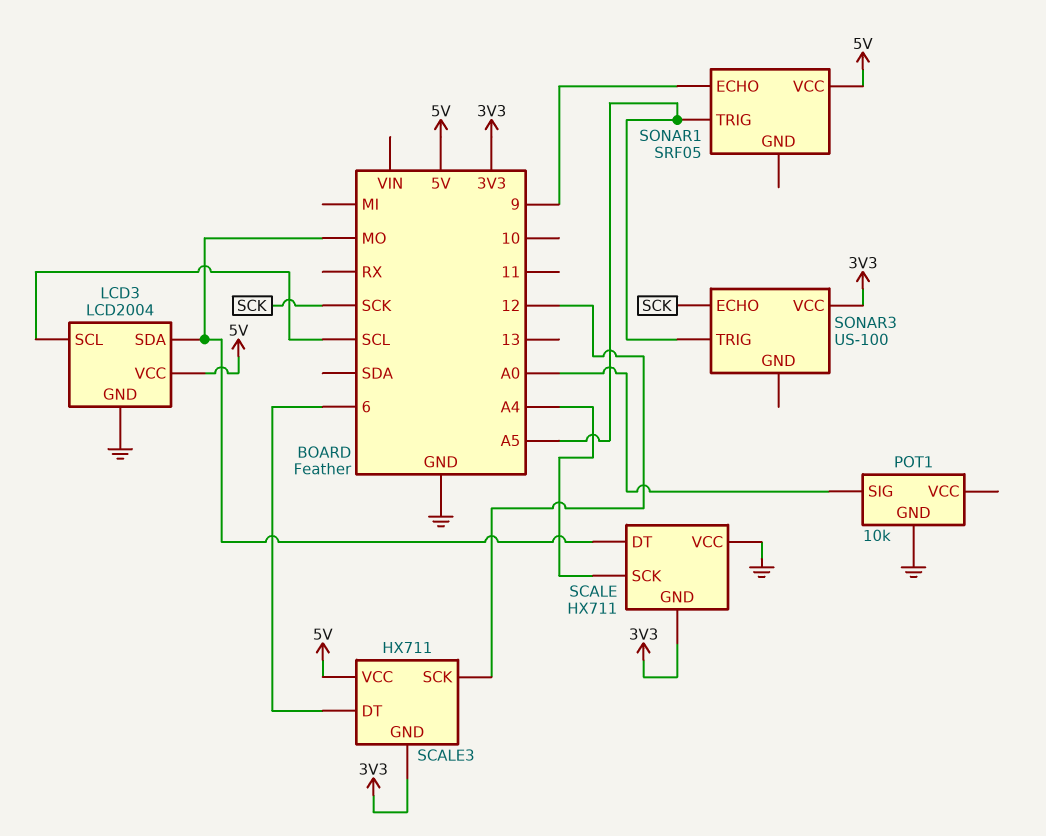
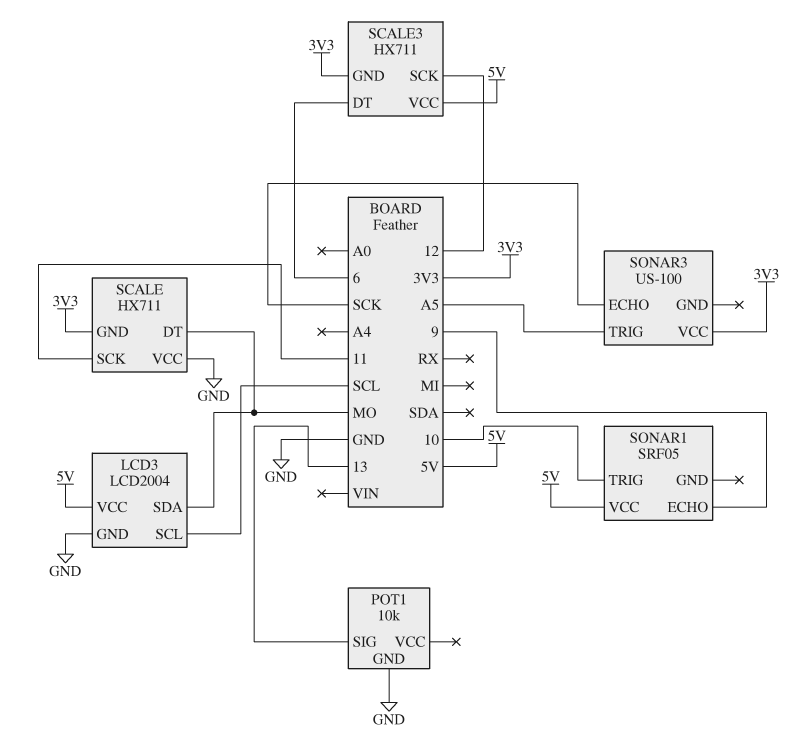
POT1 pin SIG: A0 -> 13
SCALE pin SCK: A4 -> 11
SONAR1 pin TRIG: A5 -> 10

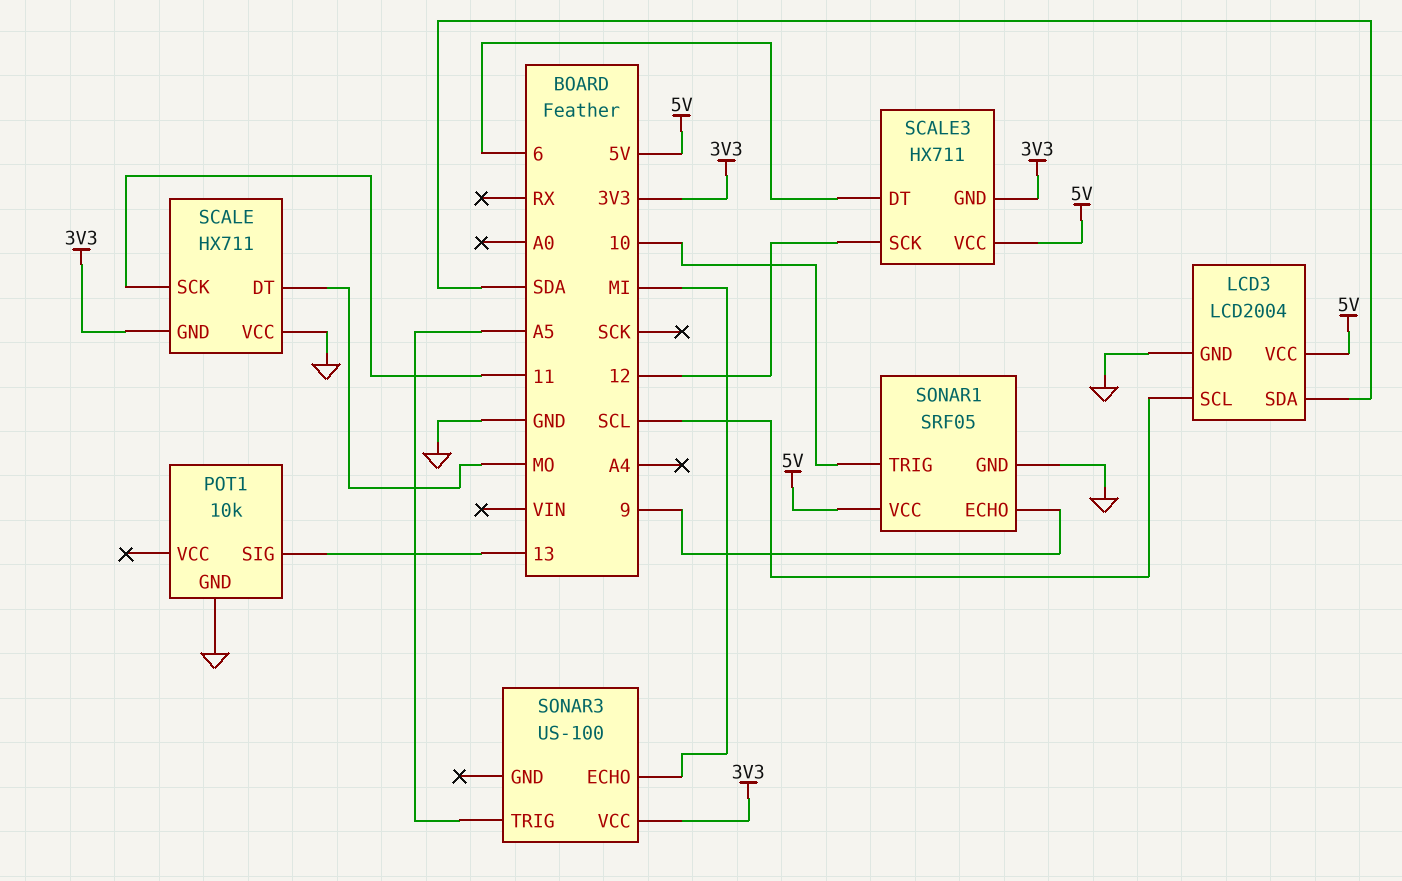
LCD3 pin SDA: MO -> SDA
SONAR1 pin GND: none -> GND
SONAR3 pin ECHO: SCK -> MI

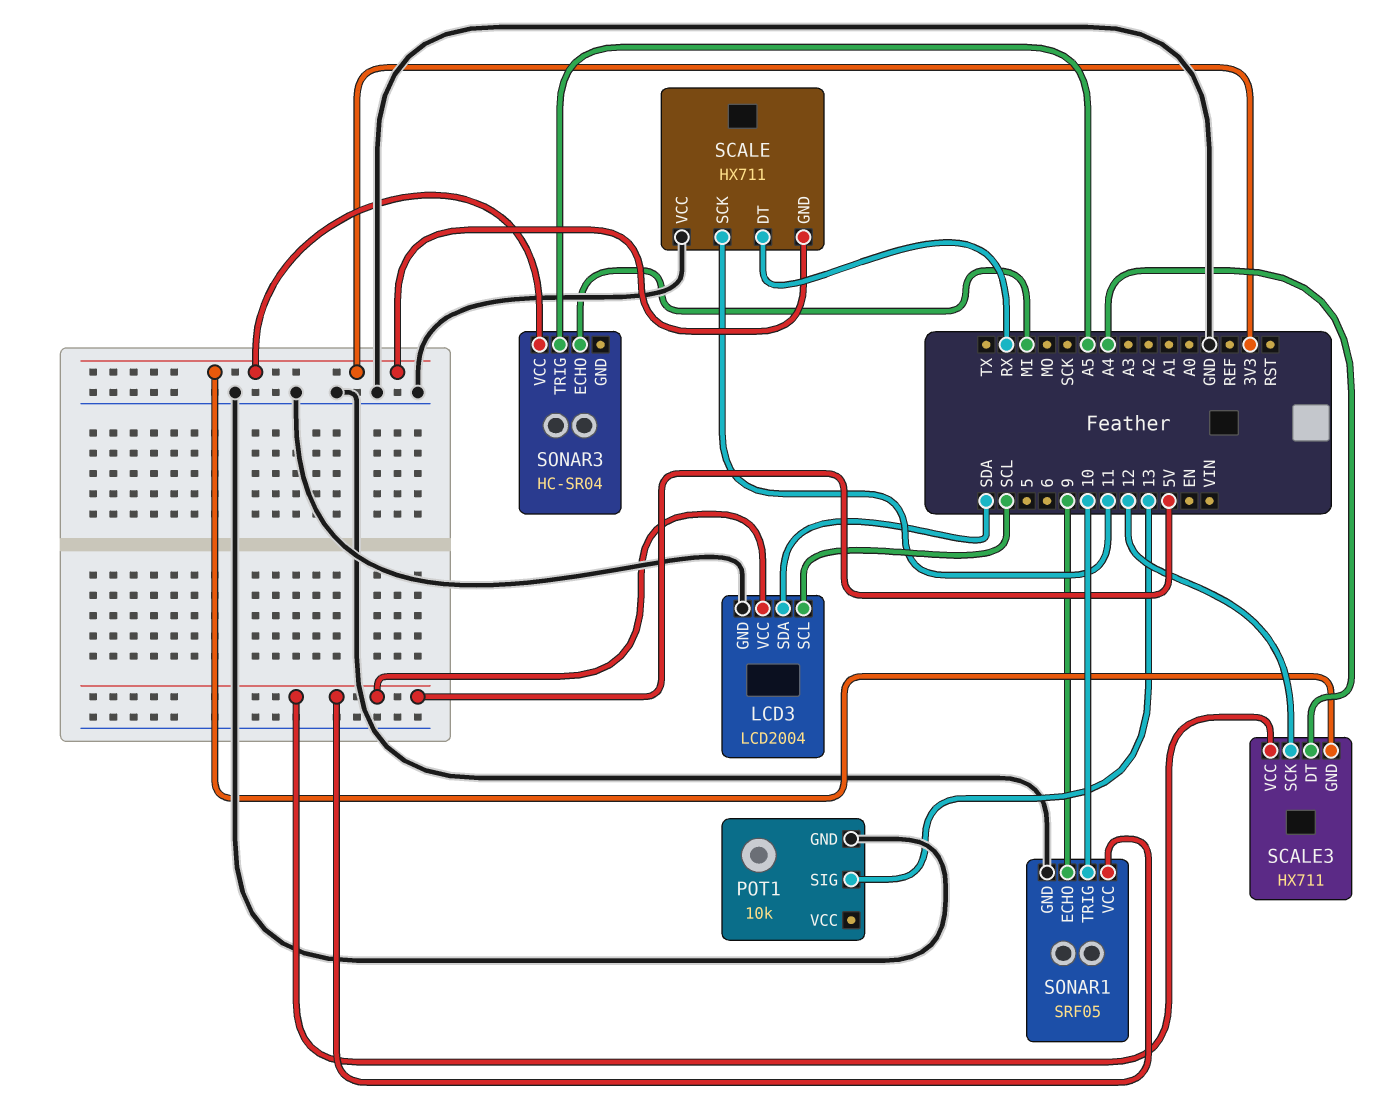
SCALE pin DT: MO -> RX
SCALE3 pin DT: 6 -> A4
SONAR3: US-100 -> HC-SR04

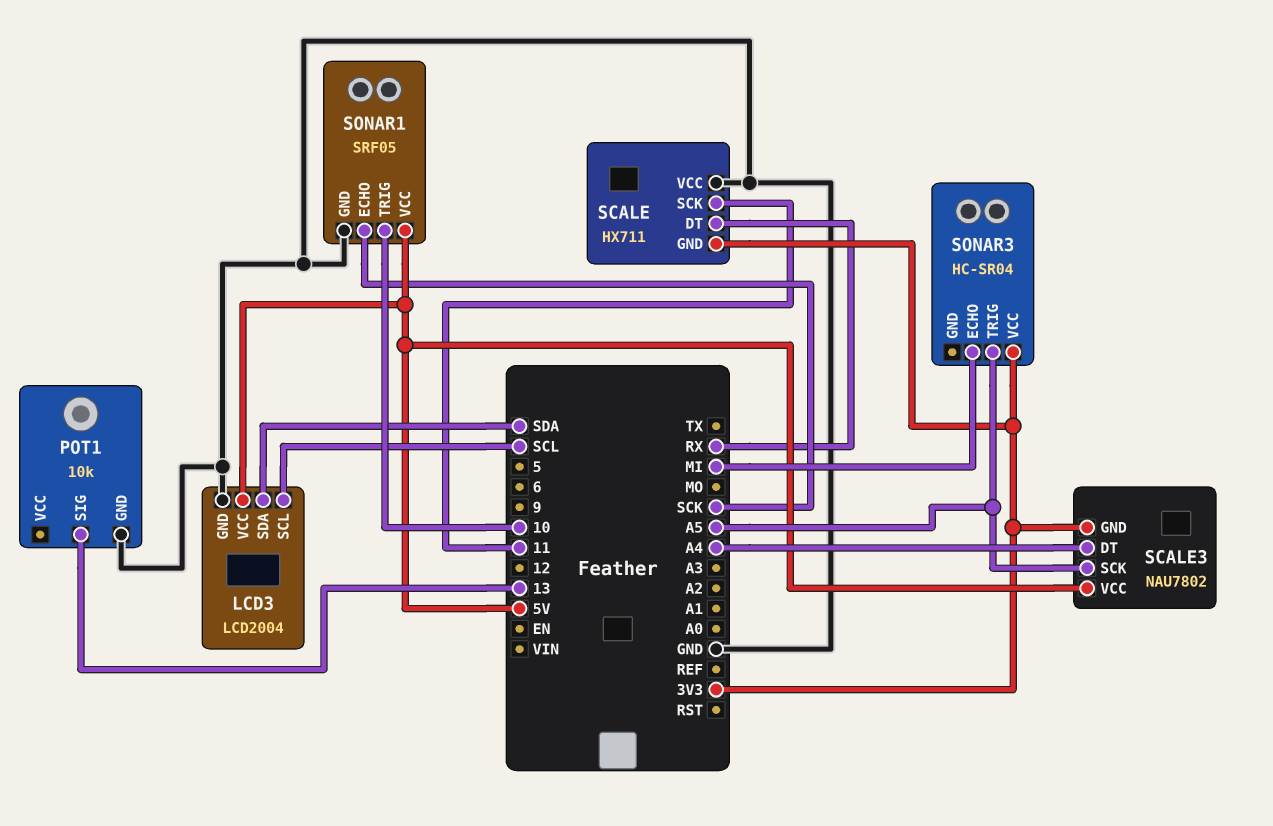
SCALE3: HX711 -> NAU7802
SCALE3 pin SCK: 12 -> A5
SONAR1 pin ECHO: 9 -> SCK

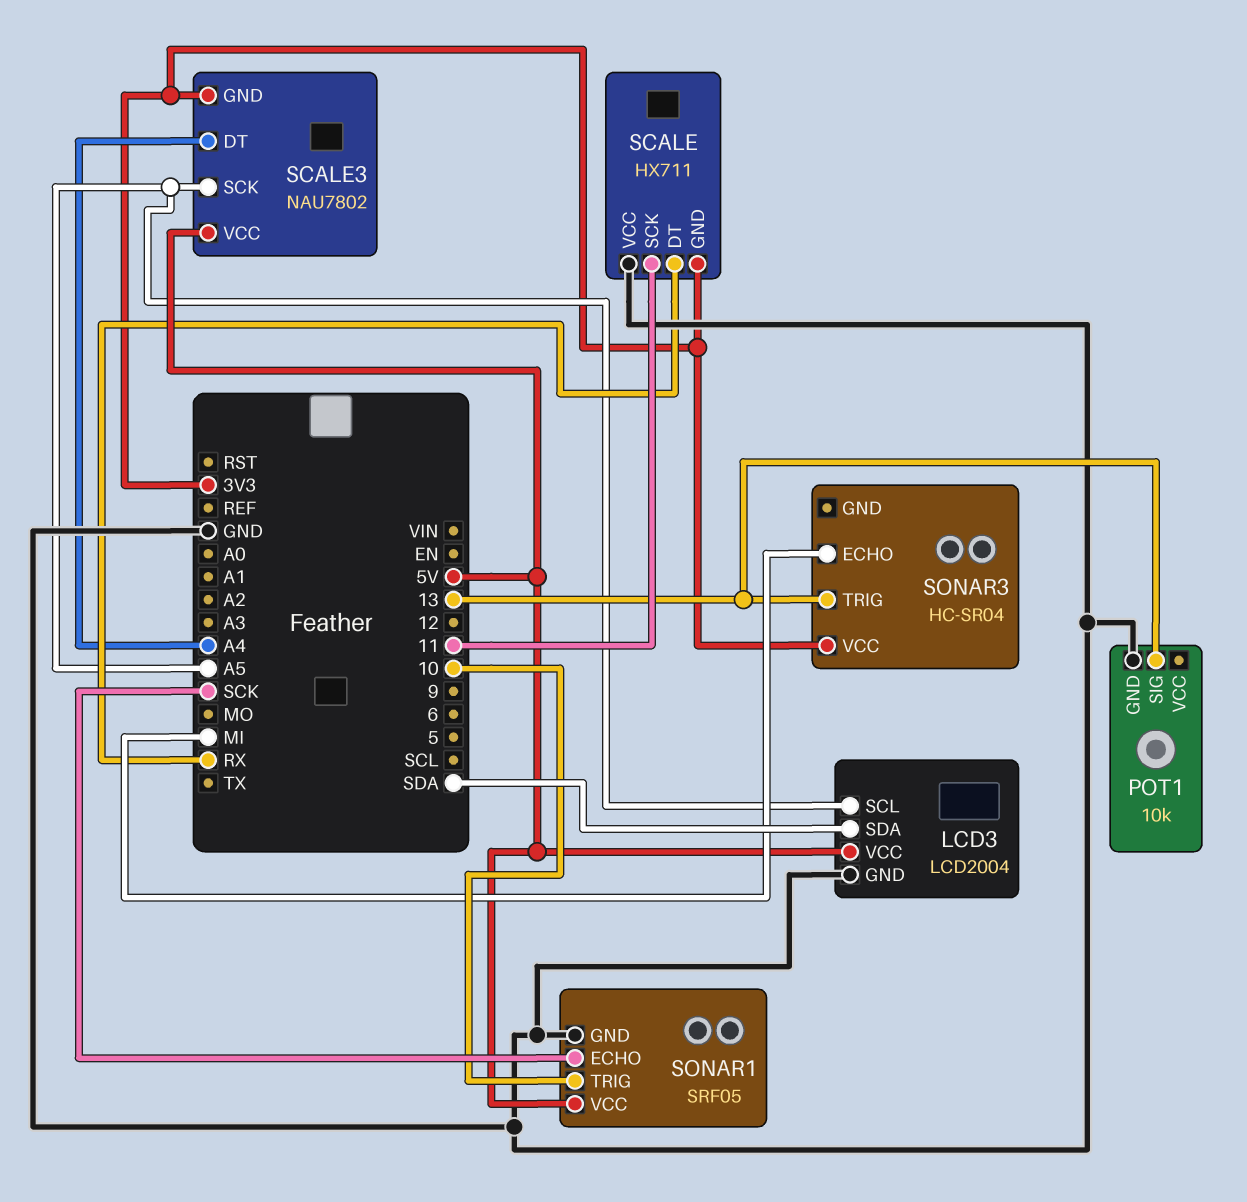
LCD3 pin SCL: SCL -> A5
SONAR3 pin TRIG: A5 -> 13

